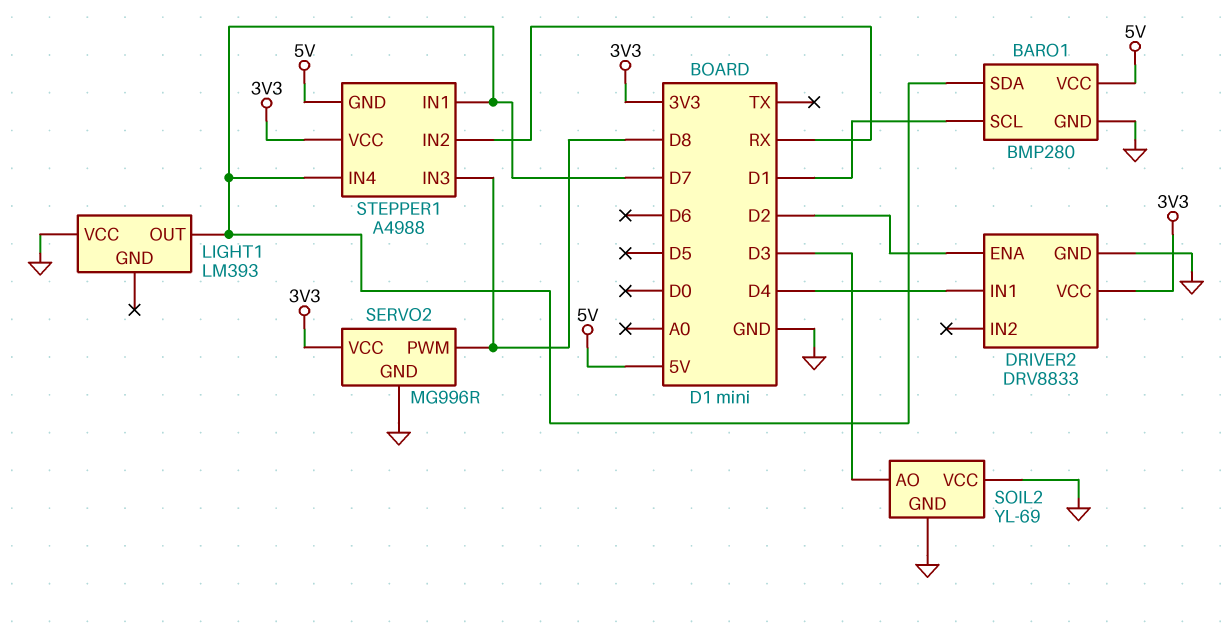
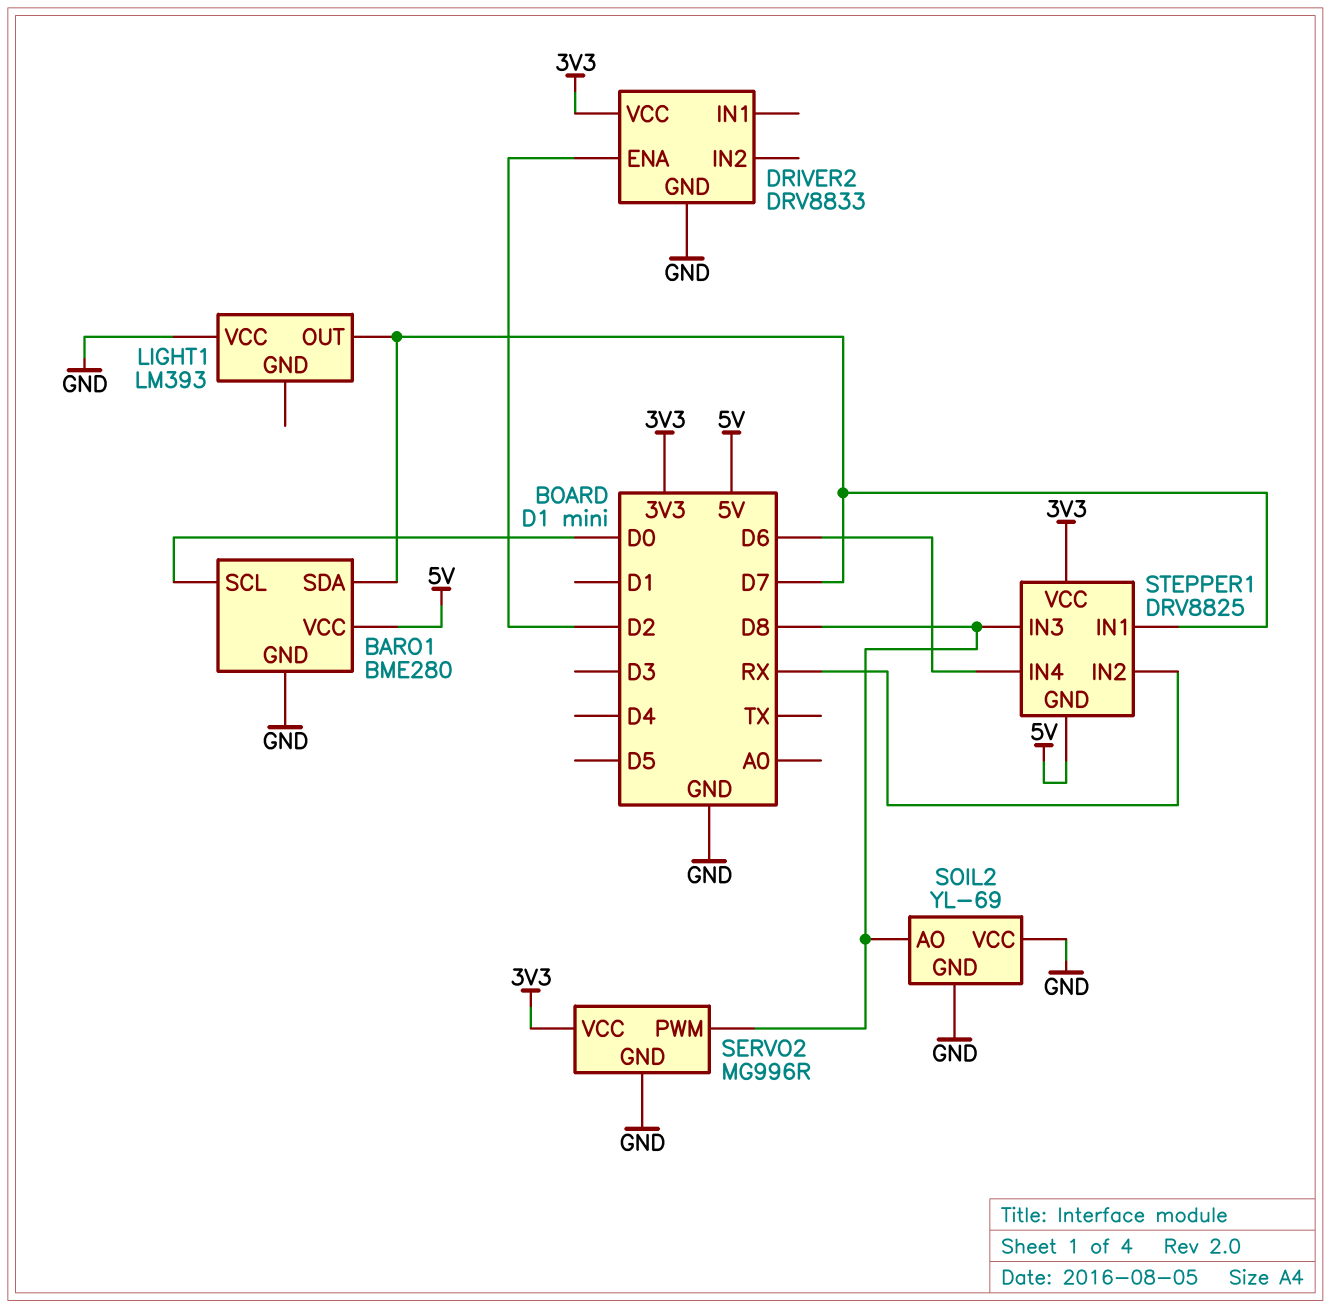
BARO1: BMP280 -> BME280
BARO1 pin SCL: D1 -> D0
DRIVER2 pin IN1: D4 -> none
SOIL2 pin AO: D3 -> D8
STEPPER1: A4988 -> DRV8825
STEPPER1 pin IN4: D7 -> D6

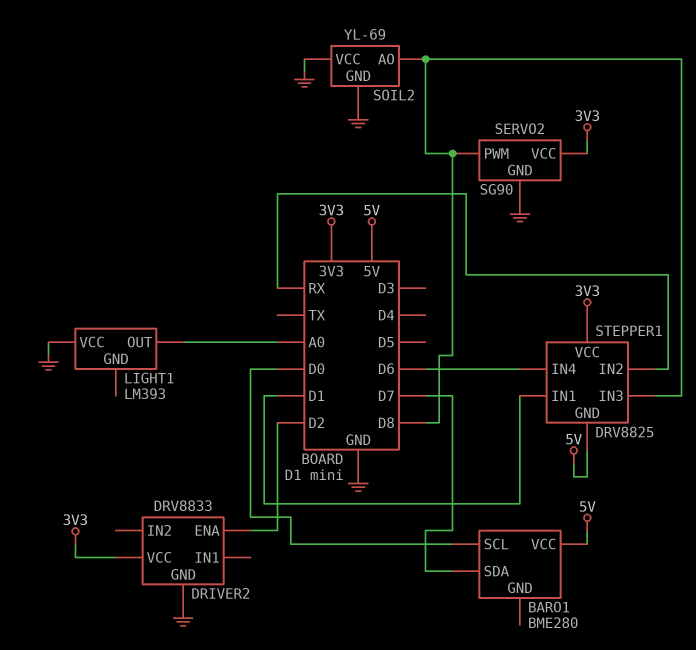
BARO1 pin GND: GND -> none
LIGHT1 pin OUT: D7 -> A0
SERVO2: MG996R -> SG90
STEPPER1 pin IN1: D7 -> D1

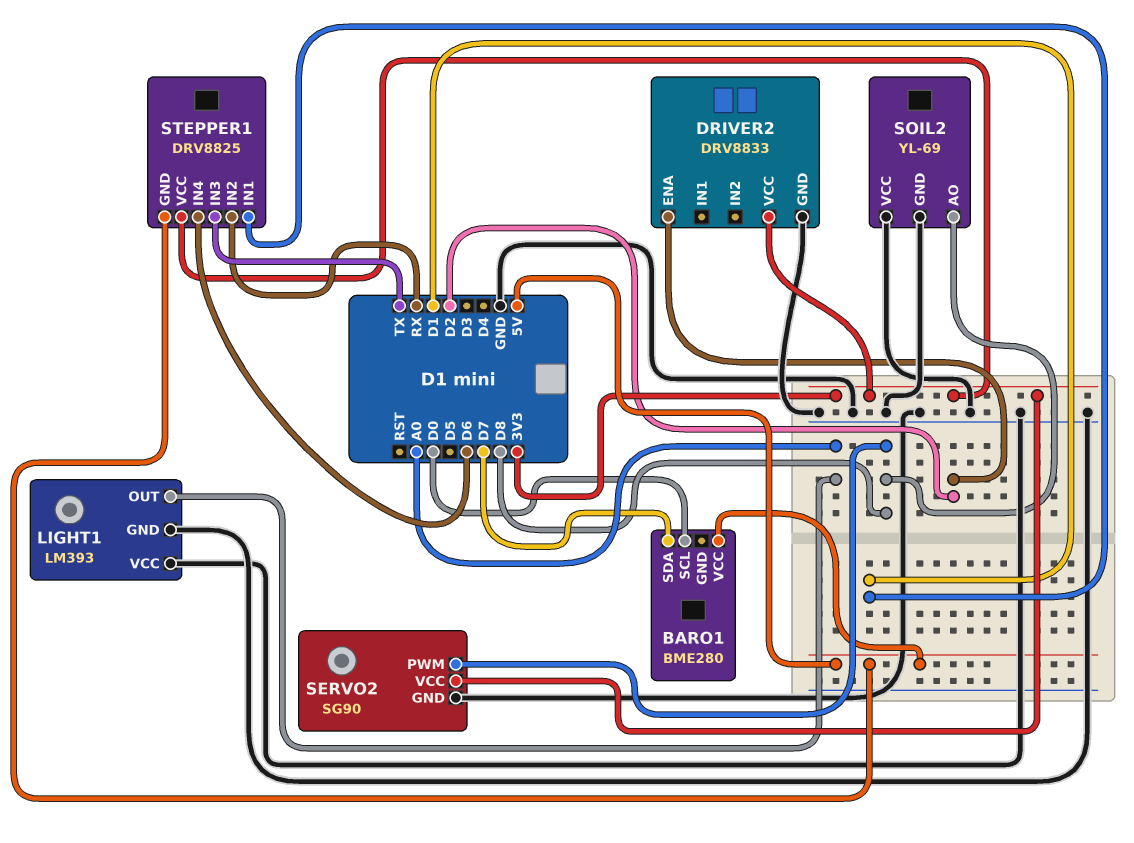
LIGHT1 pin GND: none -> GND
STEPPER1 pin IN3: D8 -> TX

